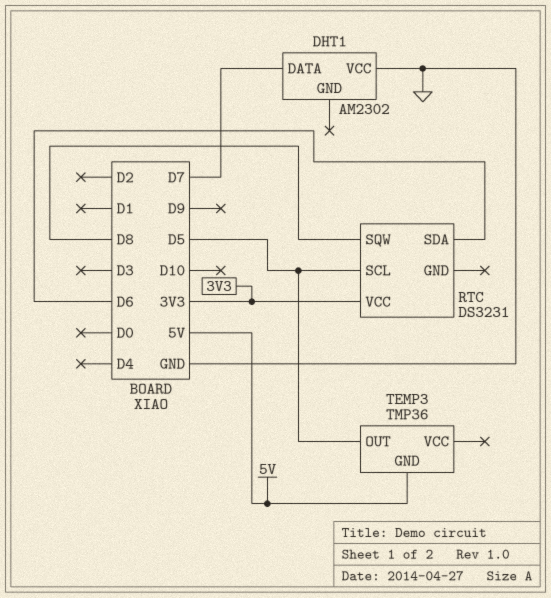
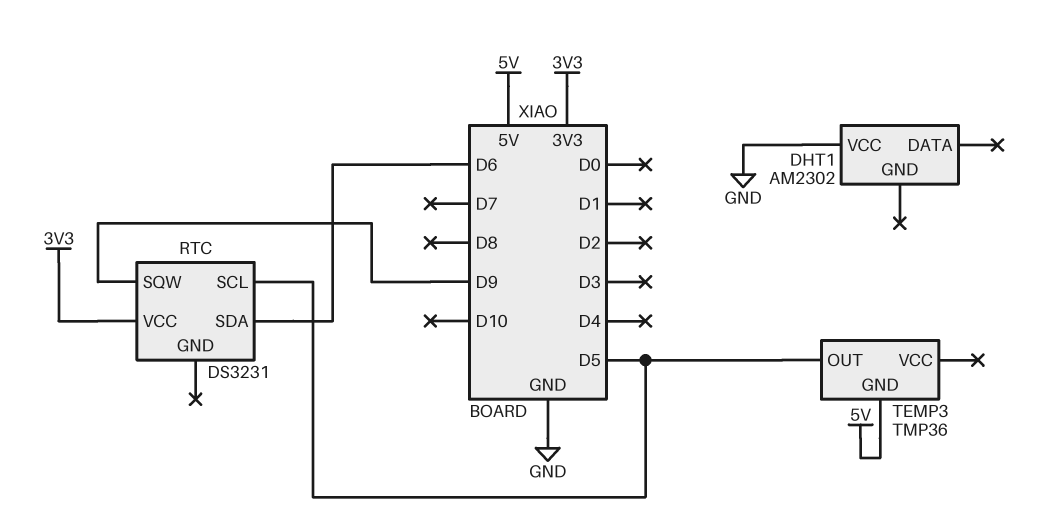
DHT1 pin DATA: D7 -> none
RTC pin SQW: D8 -> D9

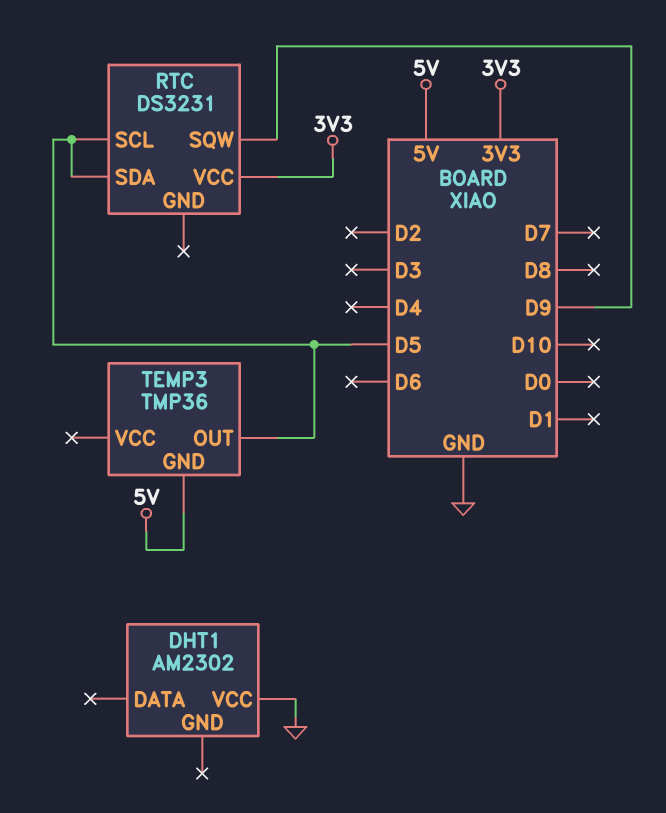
RTC pin SDA: D6 -> D5

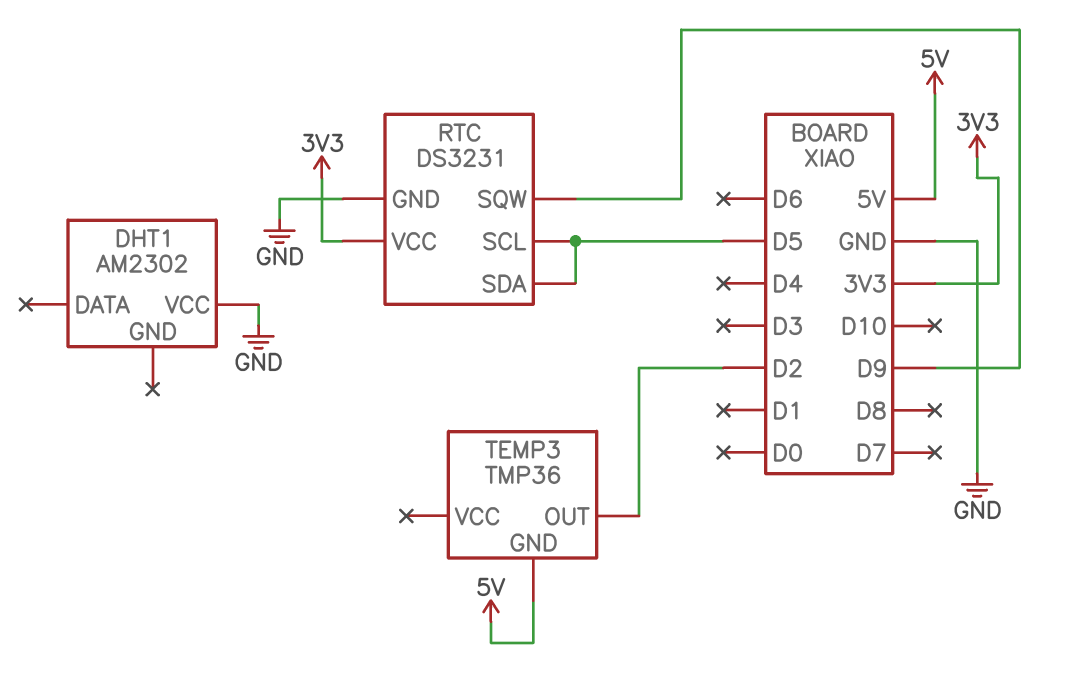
RTC pin GND: none -> GND
TEMP3 pin OUT: D5 -> D2

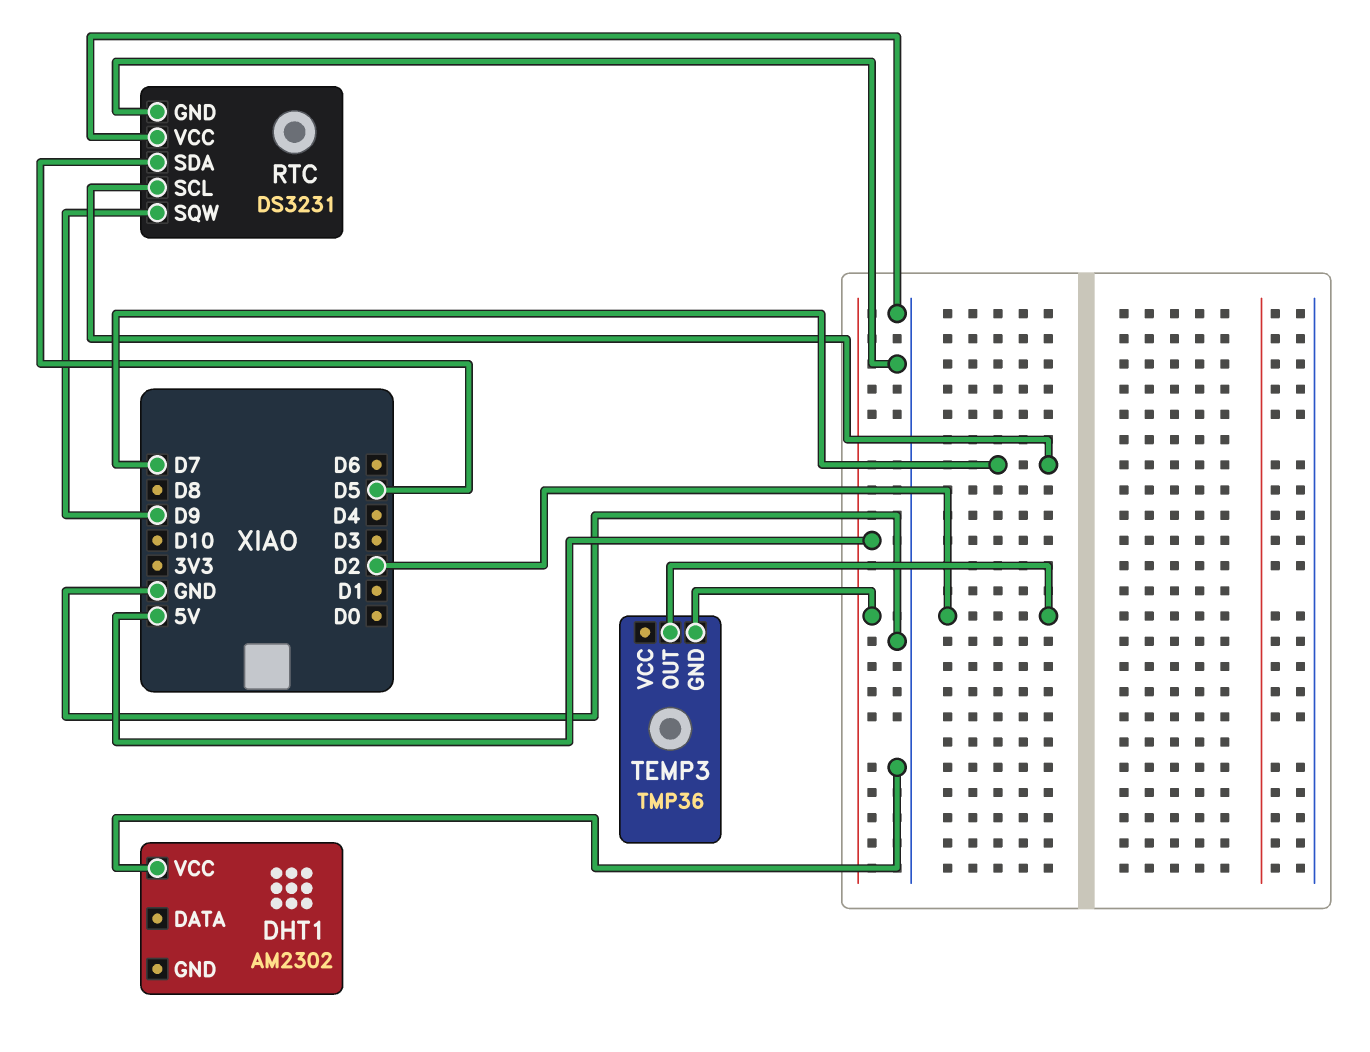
RTC pin SCL: D5 -> D7
RTC pin VCC: 3V3 -> GND

